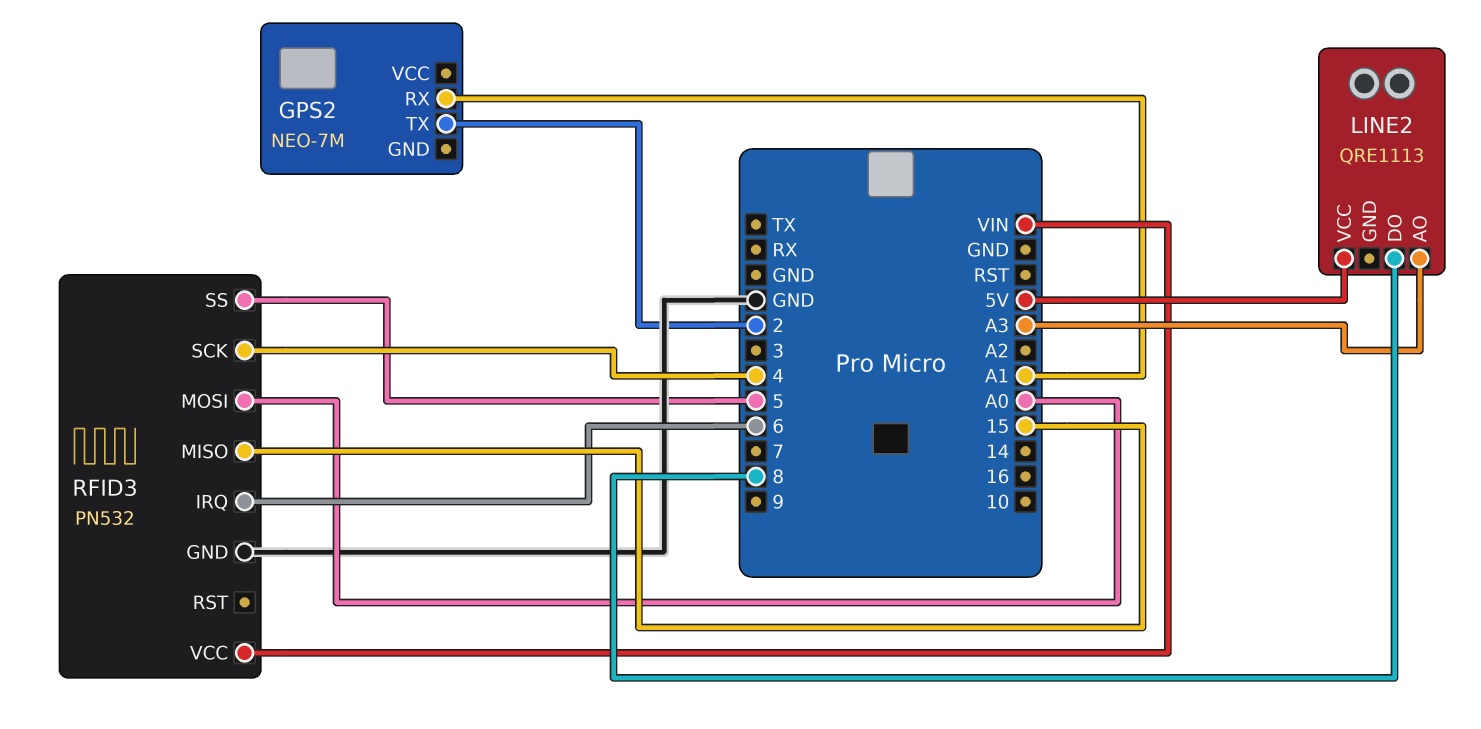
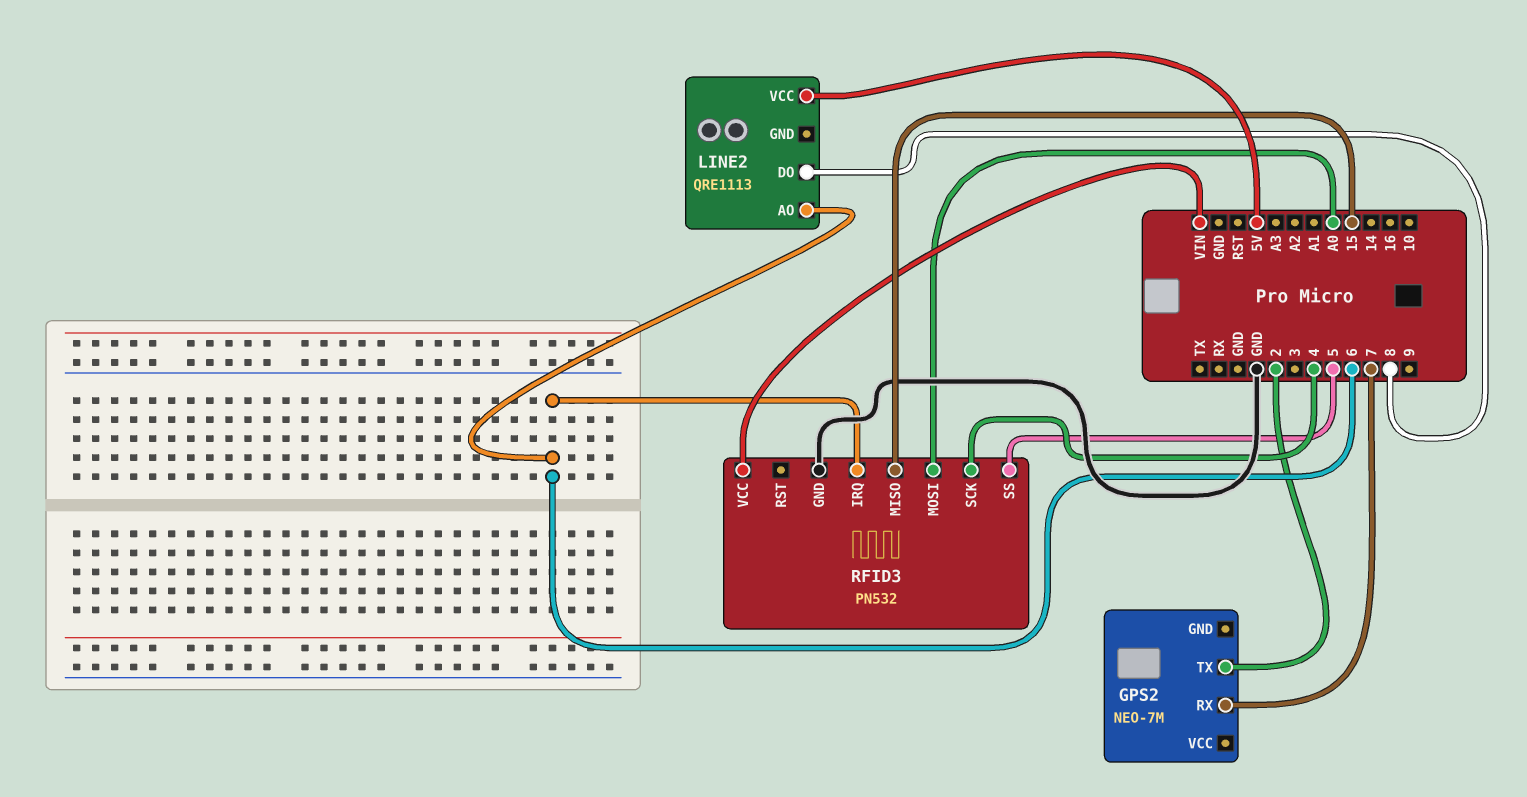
GPS2 pin RX: A1 -> 7
LINE2 pin AO: A3 -> 6

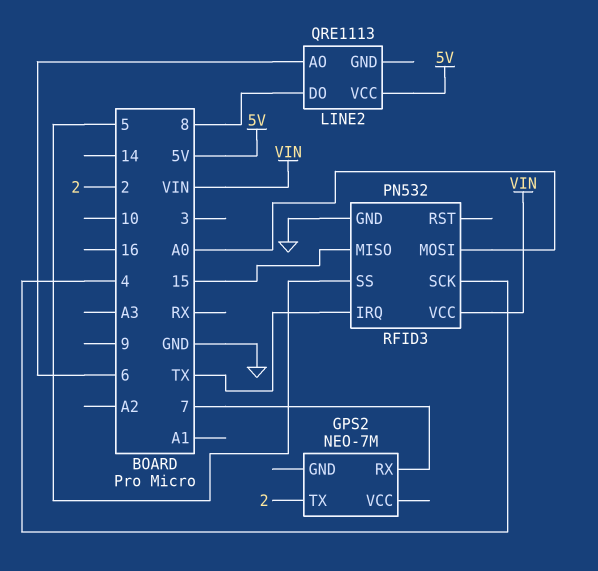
RFID3 pin IRQ: 6 -> TX

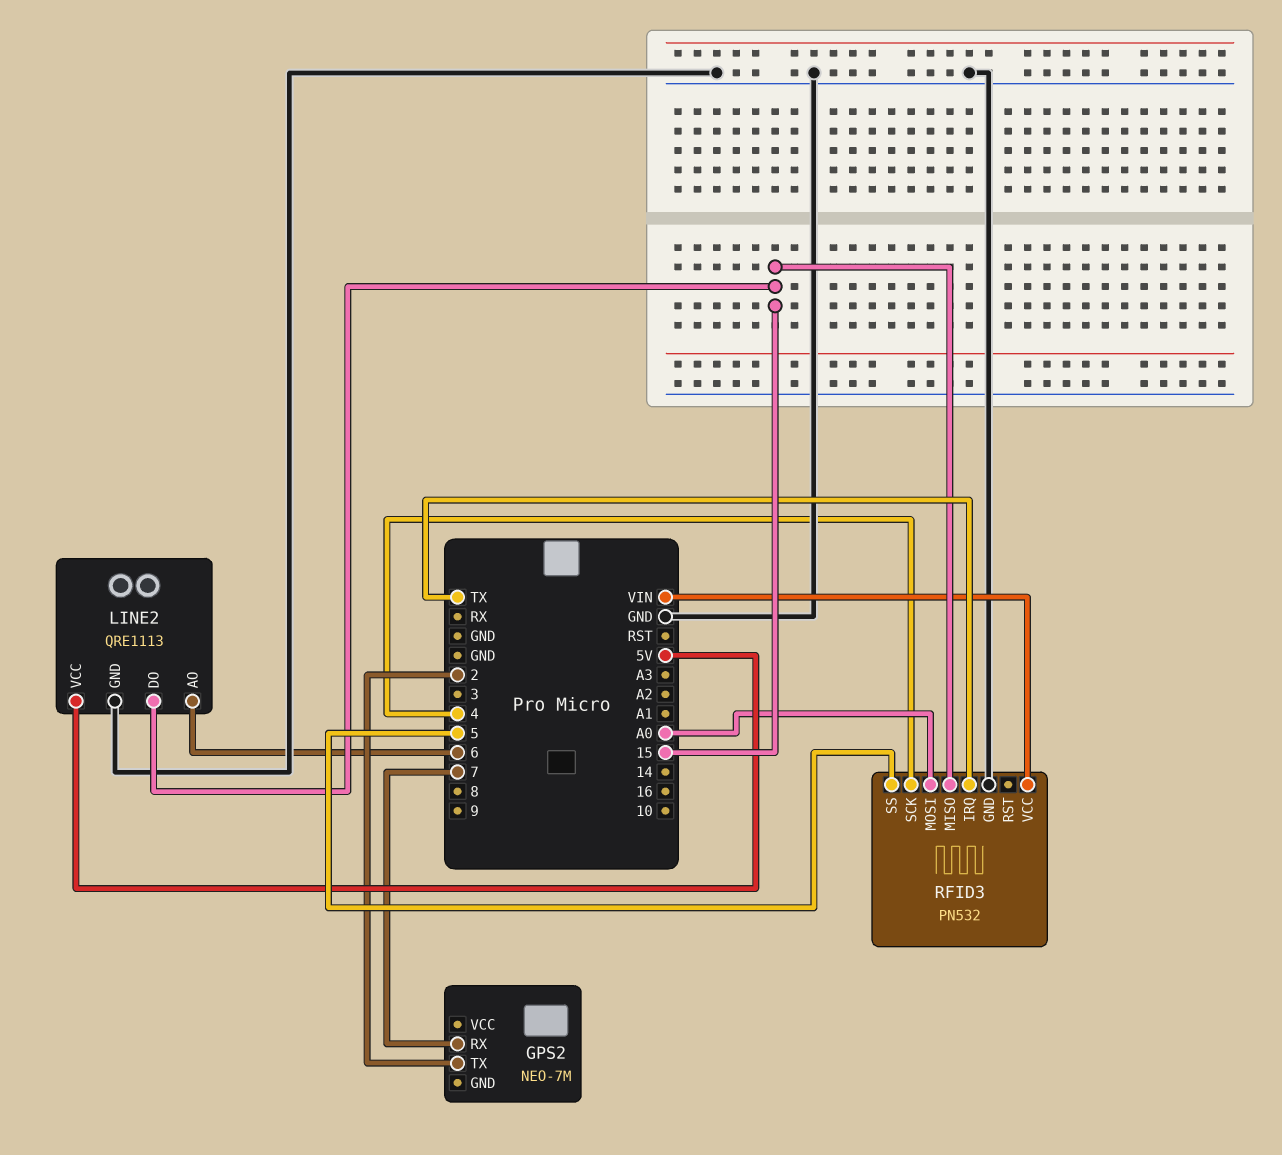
LINE2 pin DO: 8 -> 15
LINE2 pin GND: none -> GND

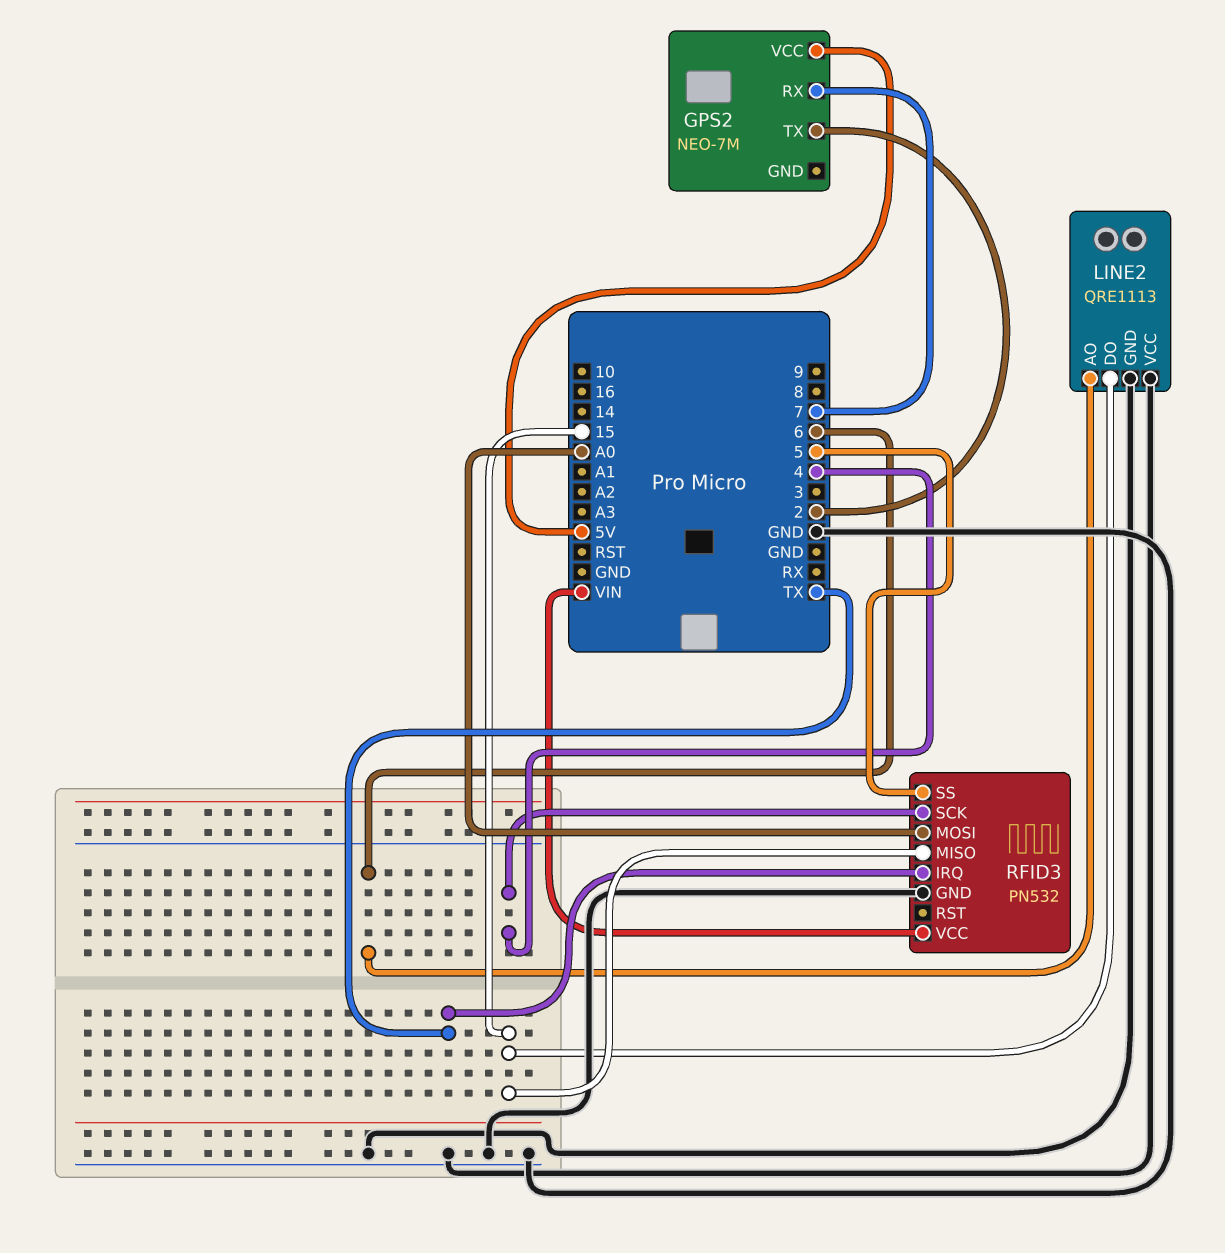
GPS2 pin VCC: none -> 5V
LINE2 pin VCC: 5V -> GND

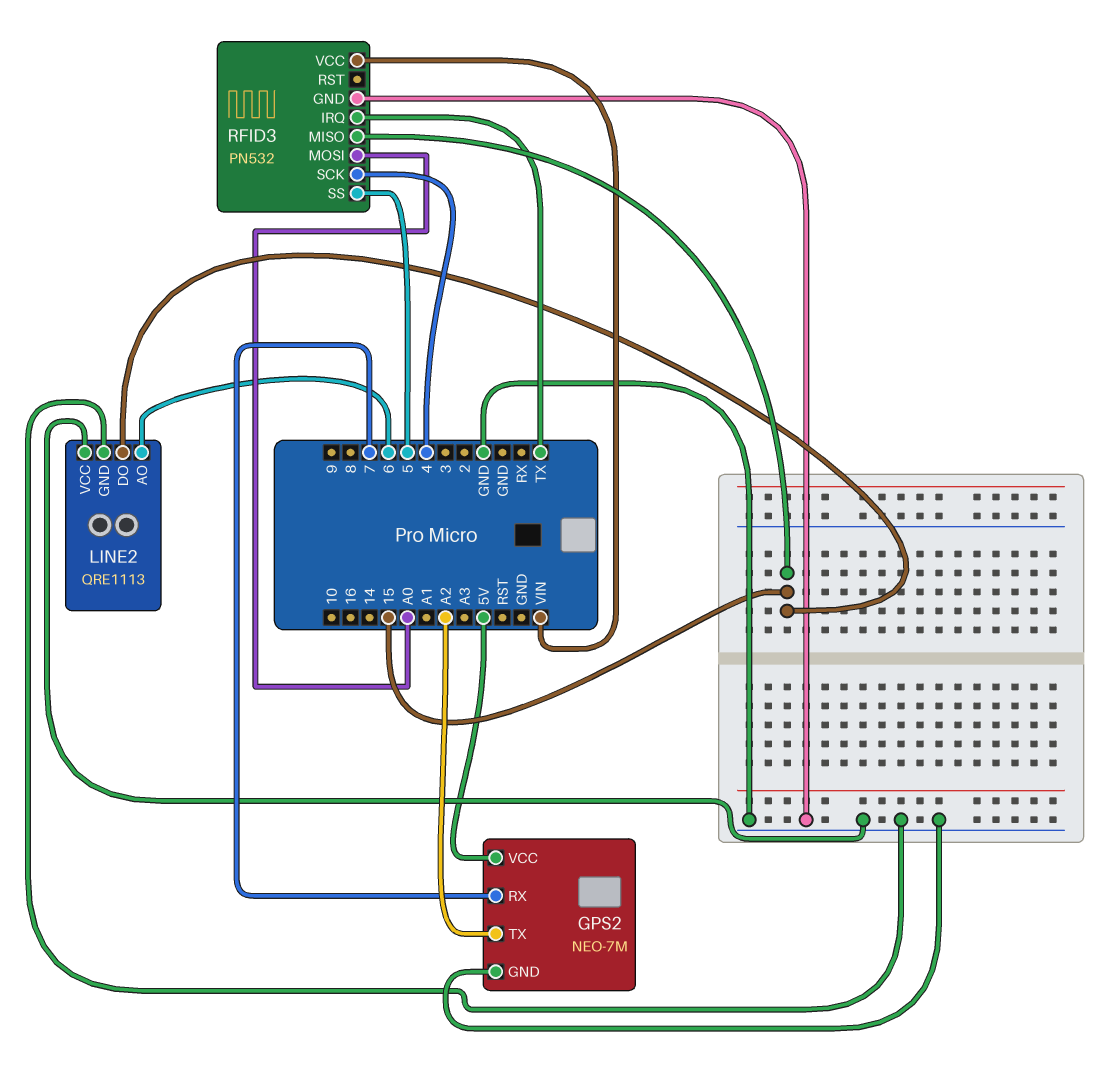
GPS2 pin GND: none -> GND
GPS2 pin TX: 2 -> A2

